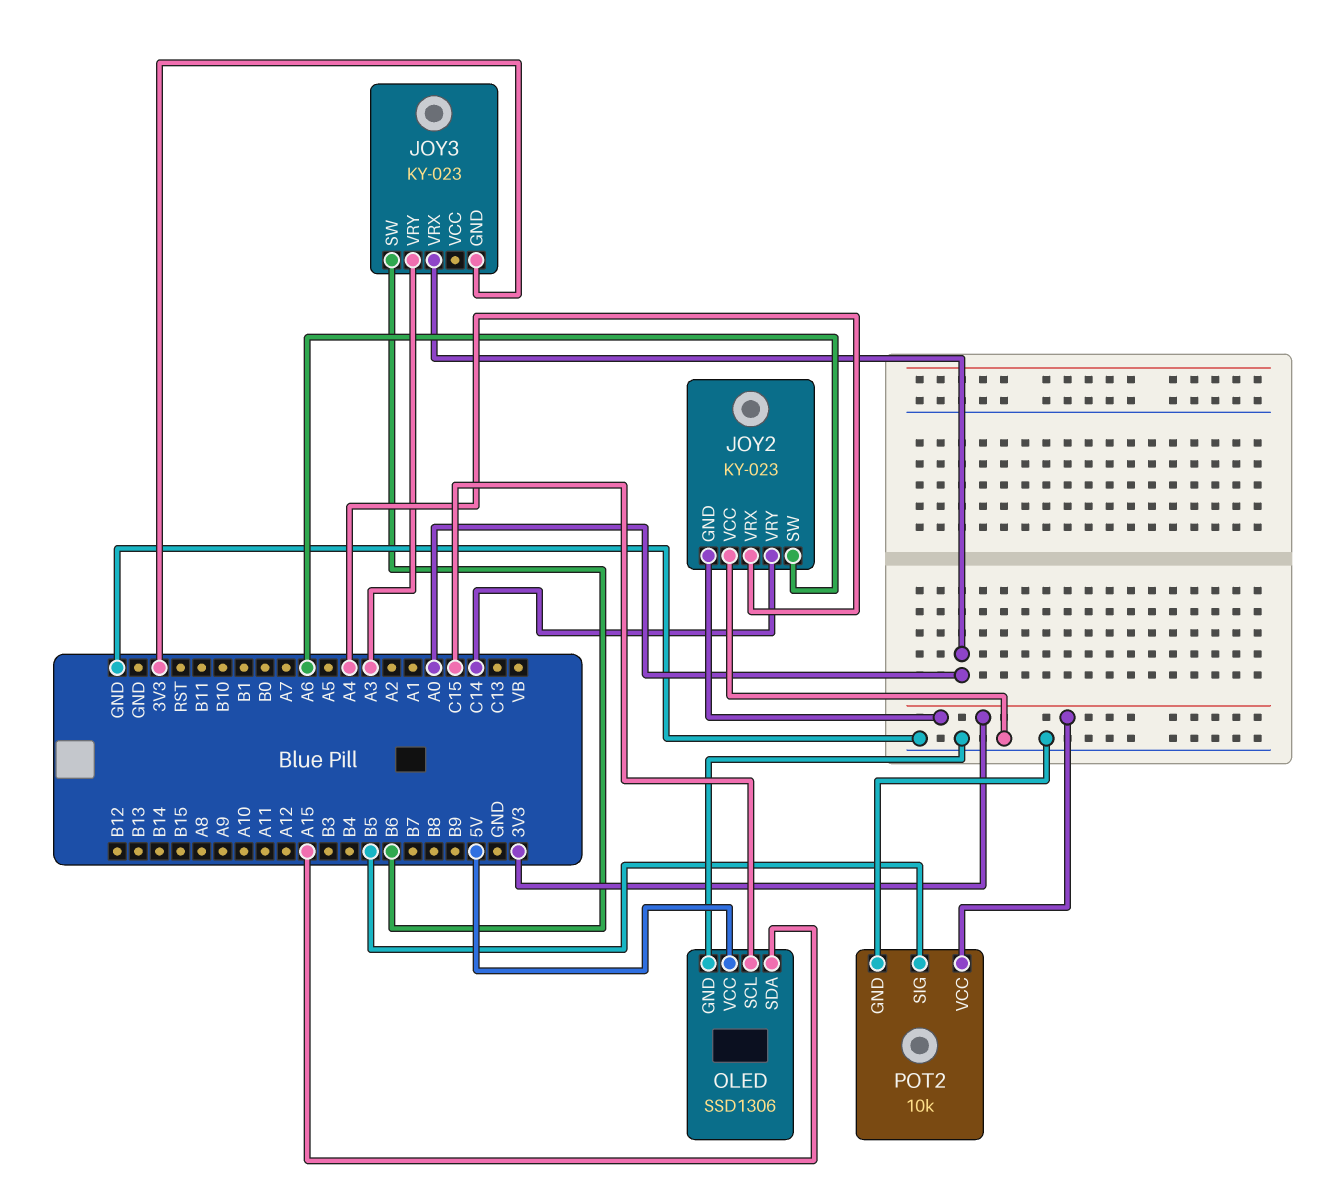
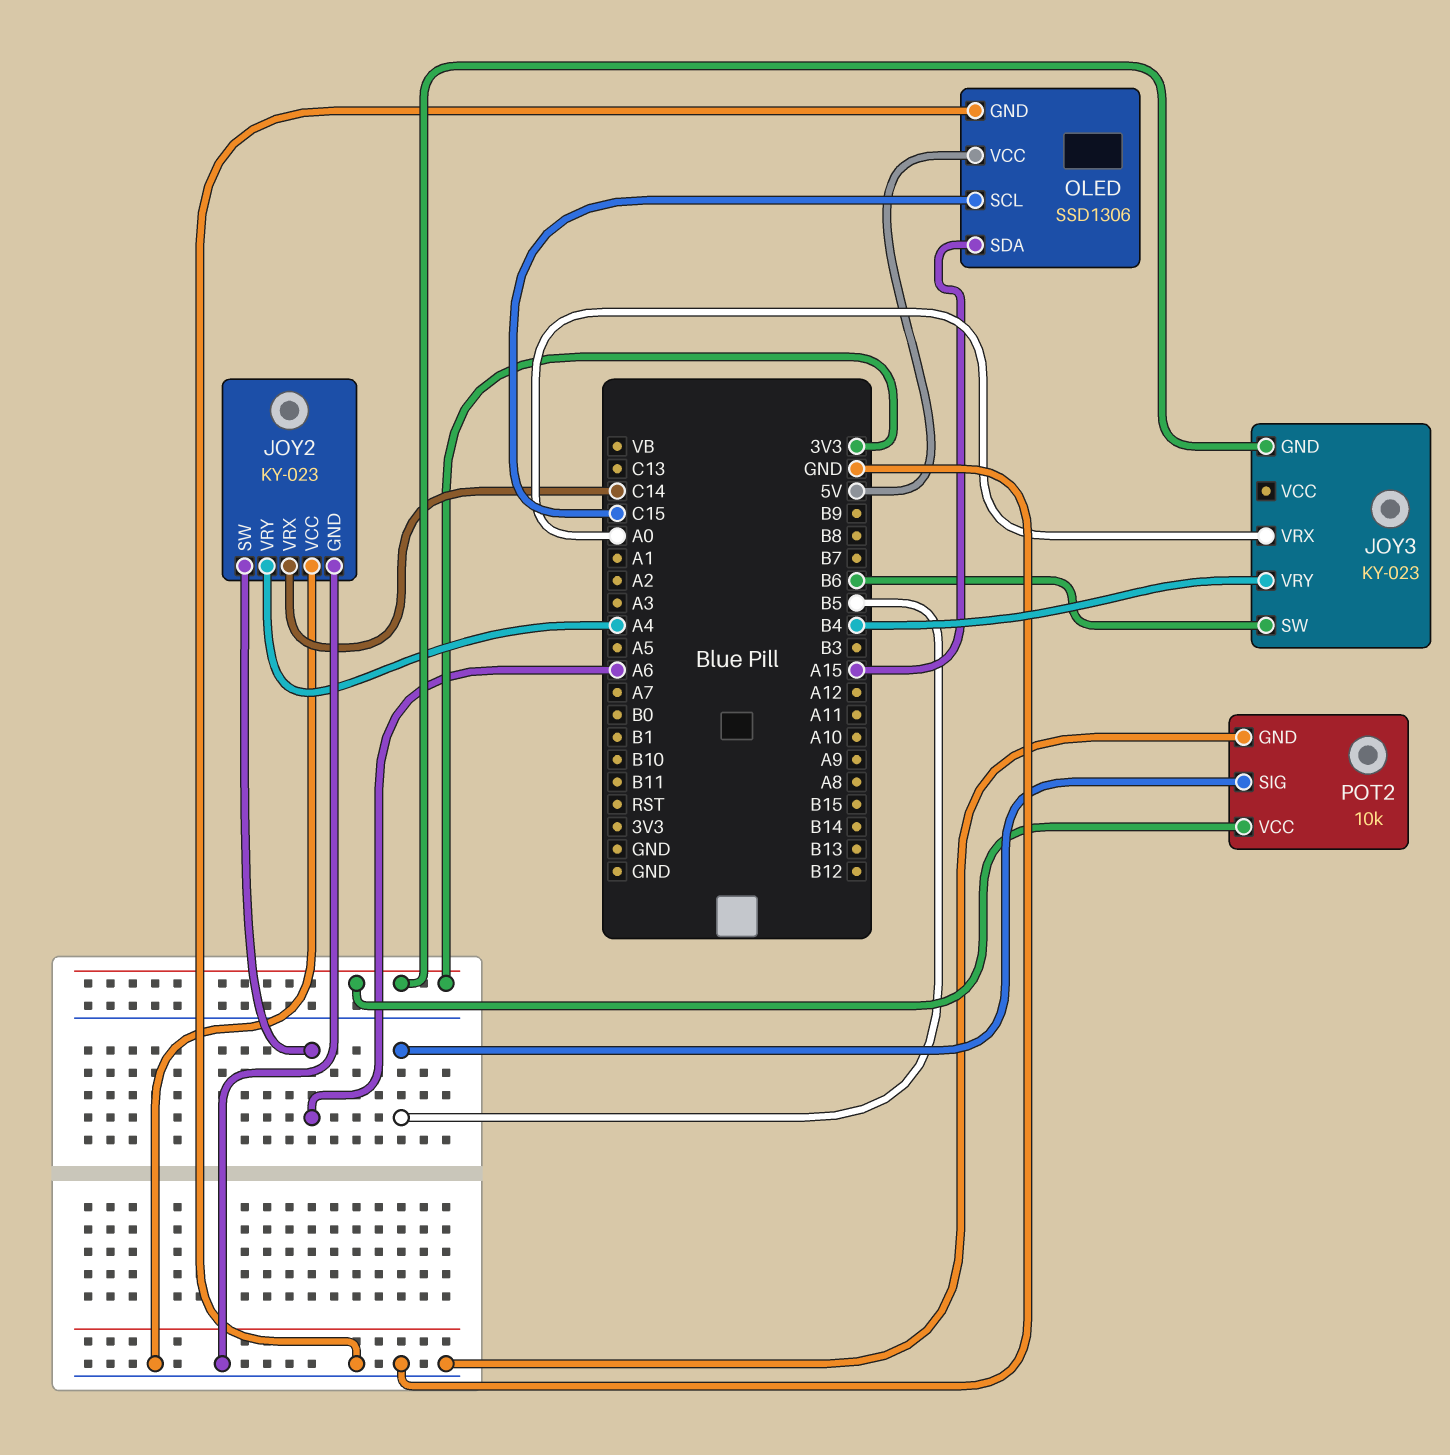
JOY2 pin GND: 3V3 -> GND
JOY2 pin VRX: A4 -> C14
JOY2 pin VRY: C14 -> A4
JOY3 pin VRY: A3 -> B4

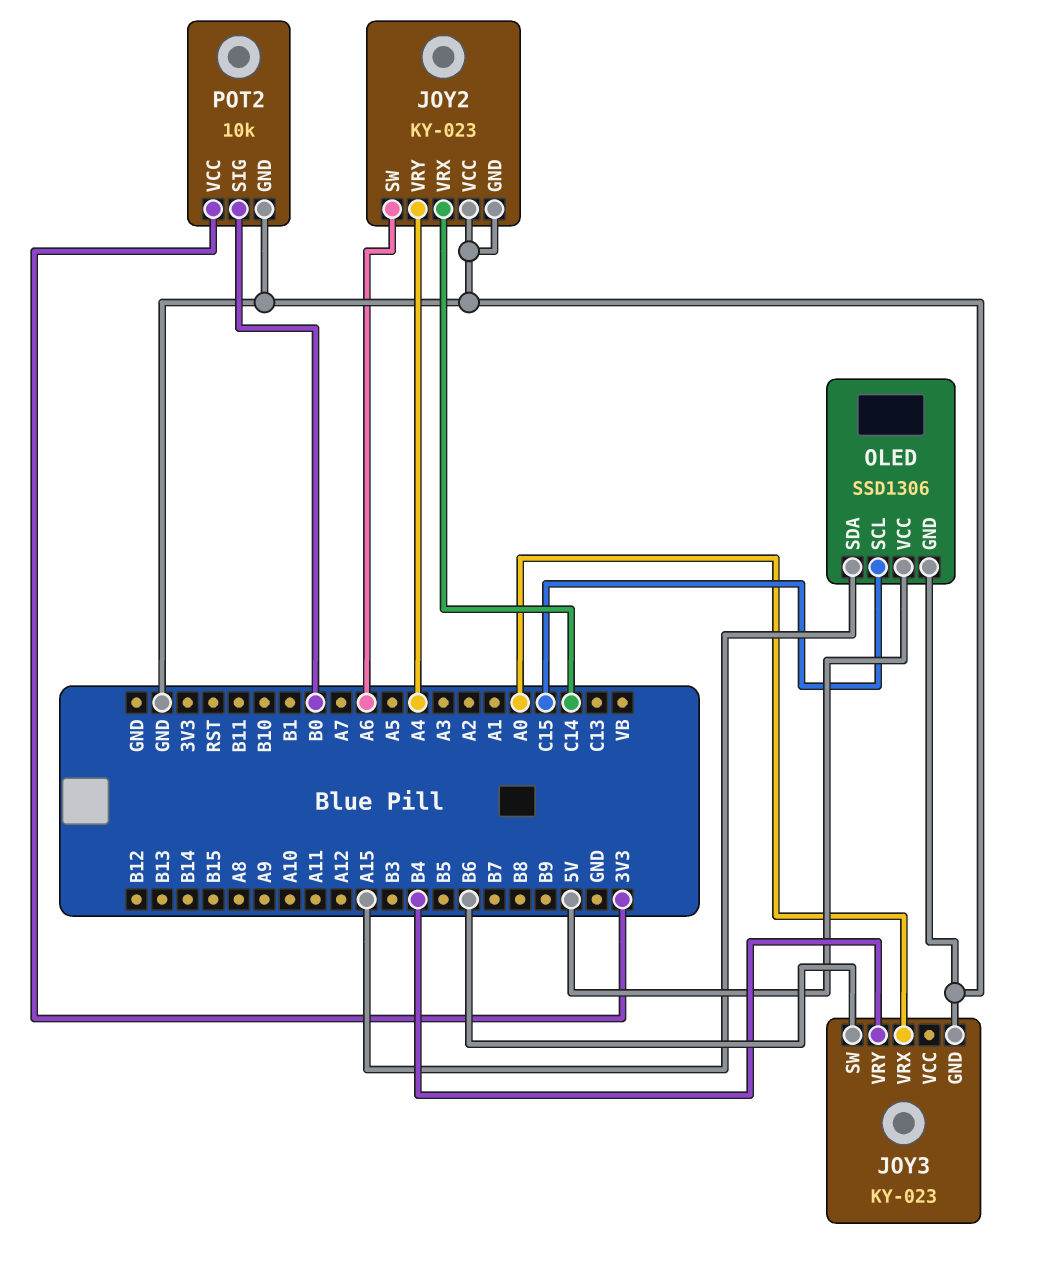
JOY3 pin GND: 3V3 -> GND
POT2 pin SIG: B5 -> B0

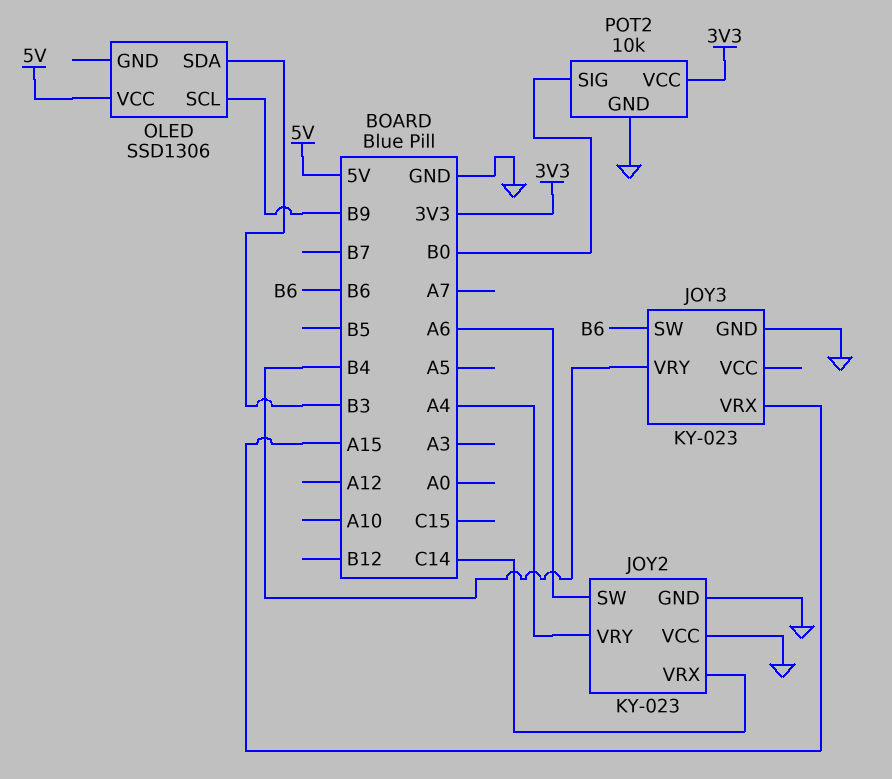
JOY3 pin VRX: A0 -> A15
OLED pin GND: GND -> none
OLED pin SCL: C15 -> B9
OLED pin SDA: A15 -> B3

